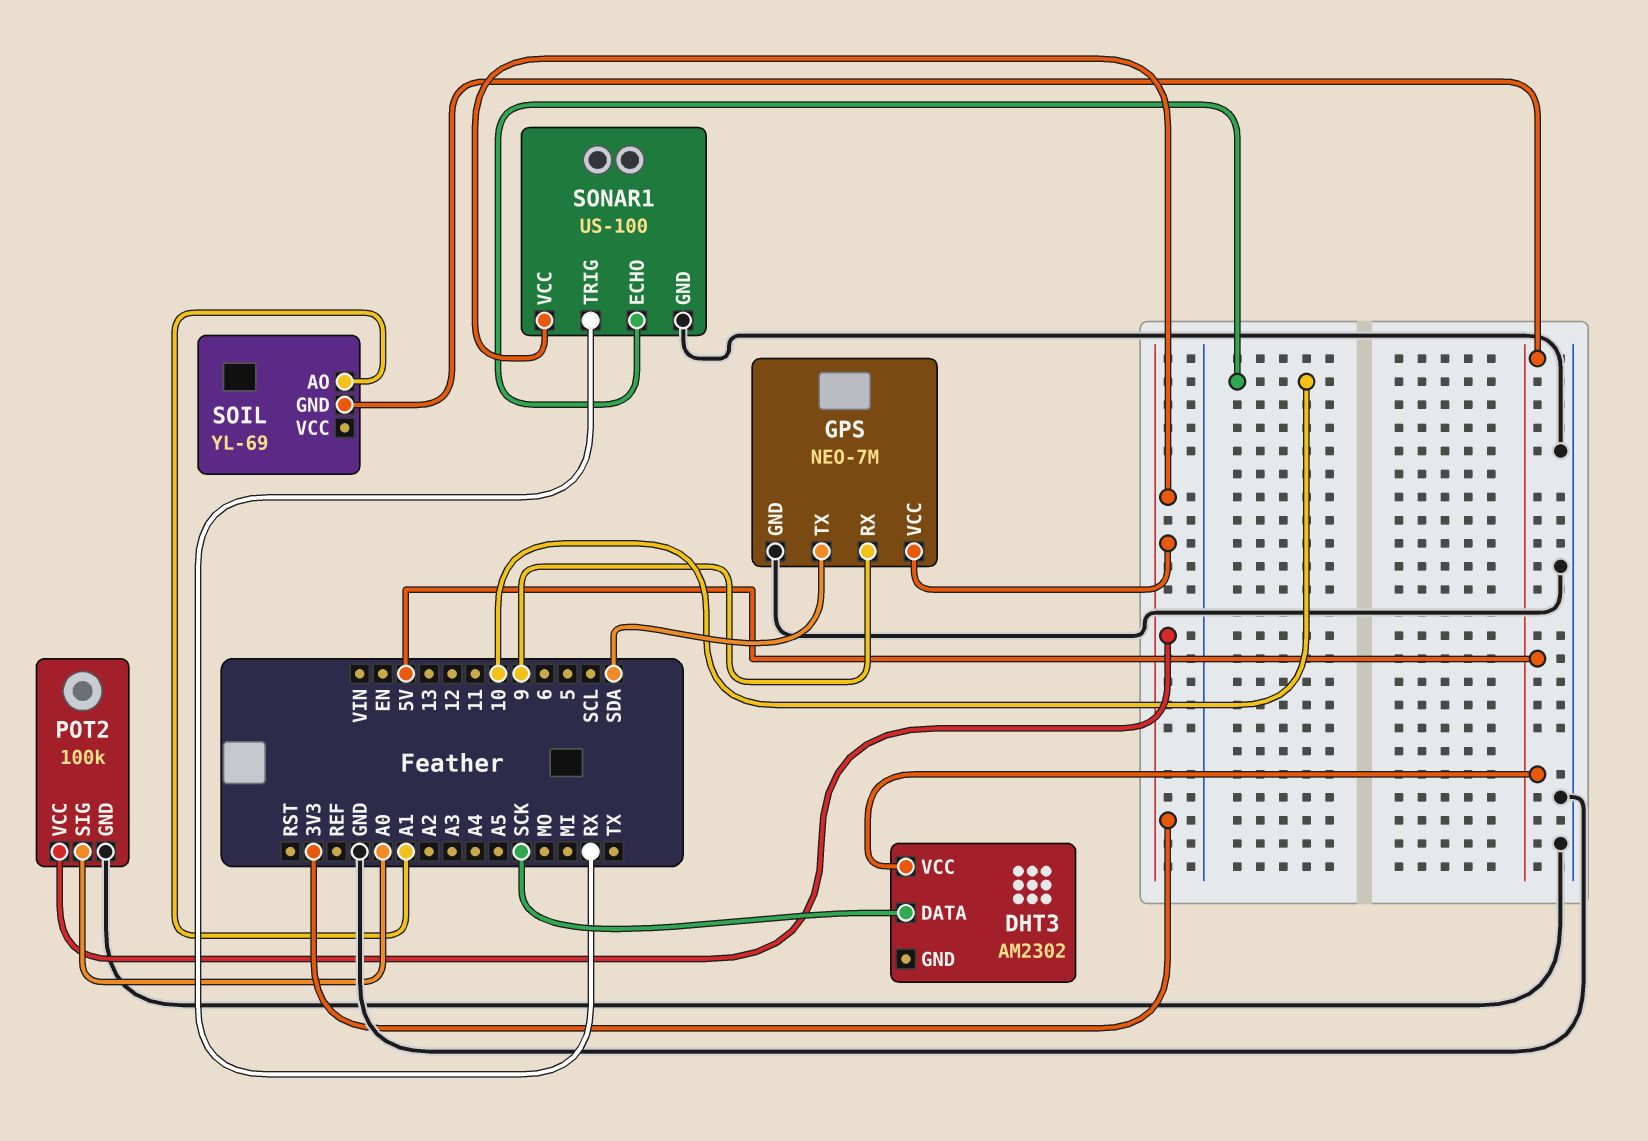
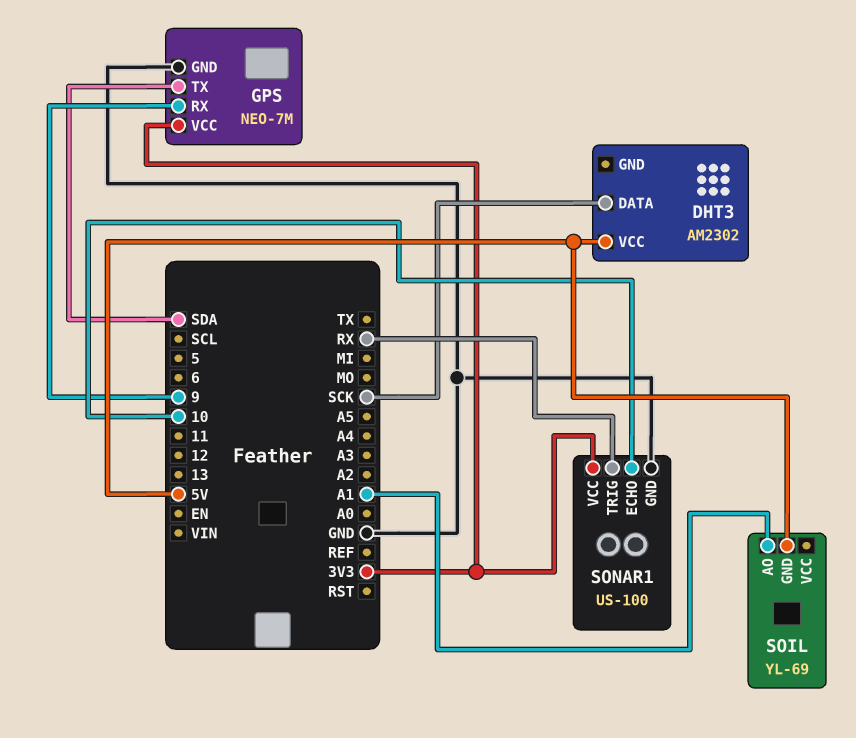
POT2: 100k -> none
POT2 pin GND: GND -> none
POT2 pin SIG: A0 -> none
POT2 pin VCC: 3V3 -> none

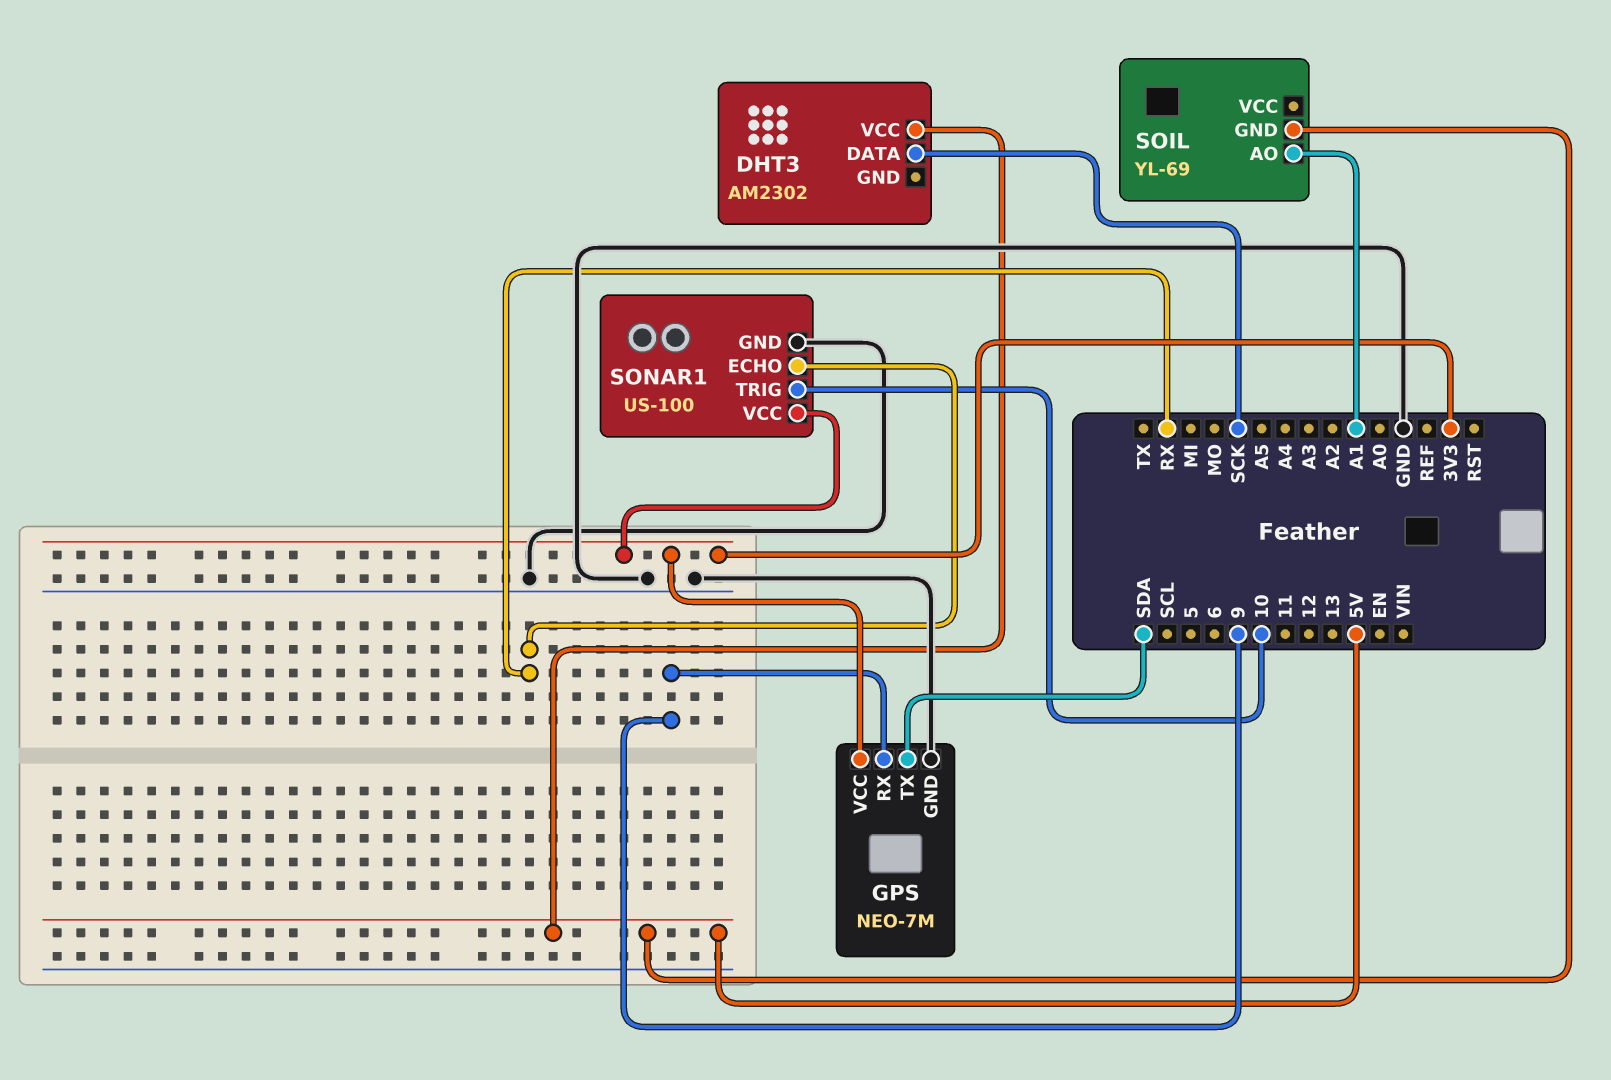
SONAR1 pin ECHO: 10 -> RX
SONAR1 pin TRIG: RX -> 10

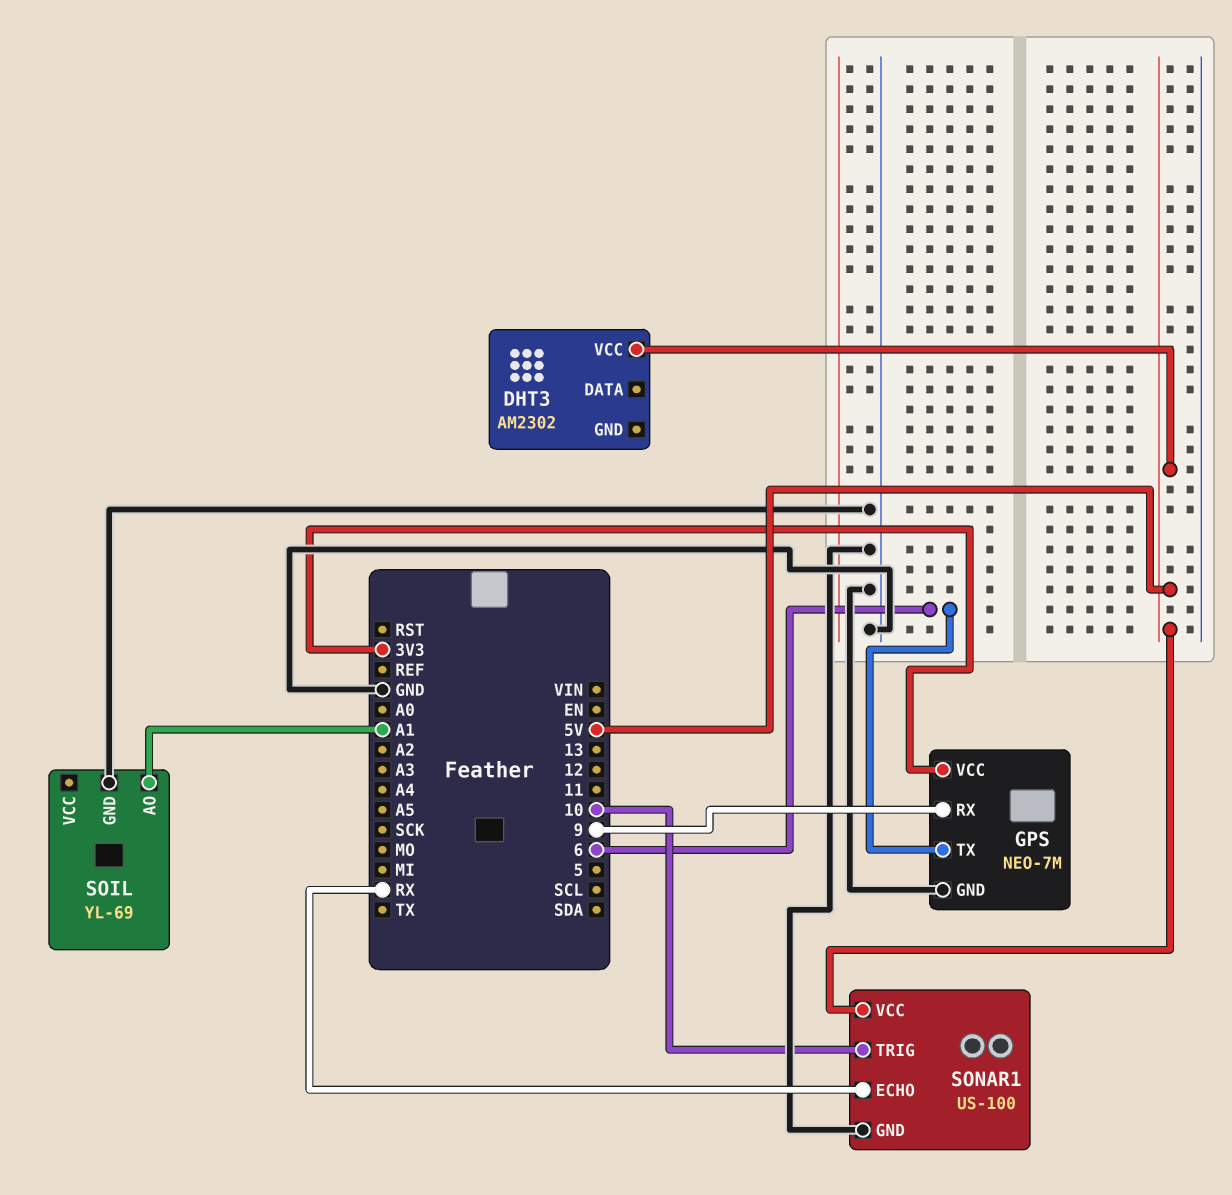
DHT3 pin DATA: SCK -> none
GPS pin TX: SDA -> 6
SOIL pin GND: 5V -> GND
SONAR1 pin VCC: 3V3 -> 5V

